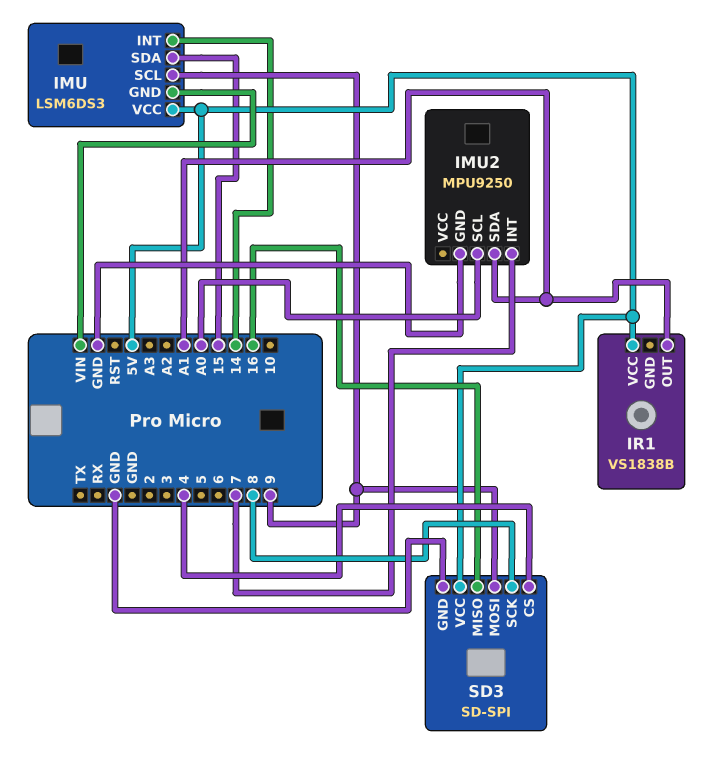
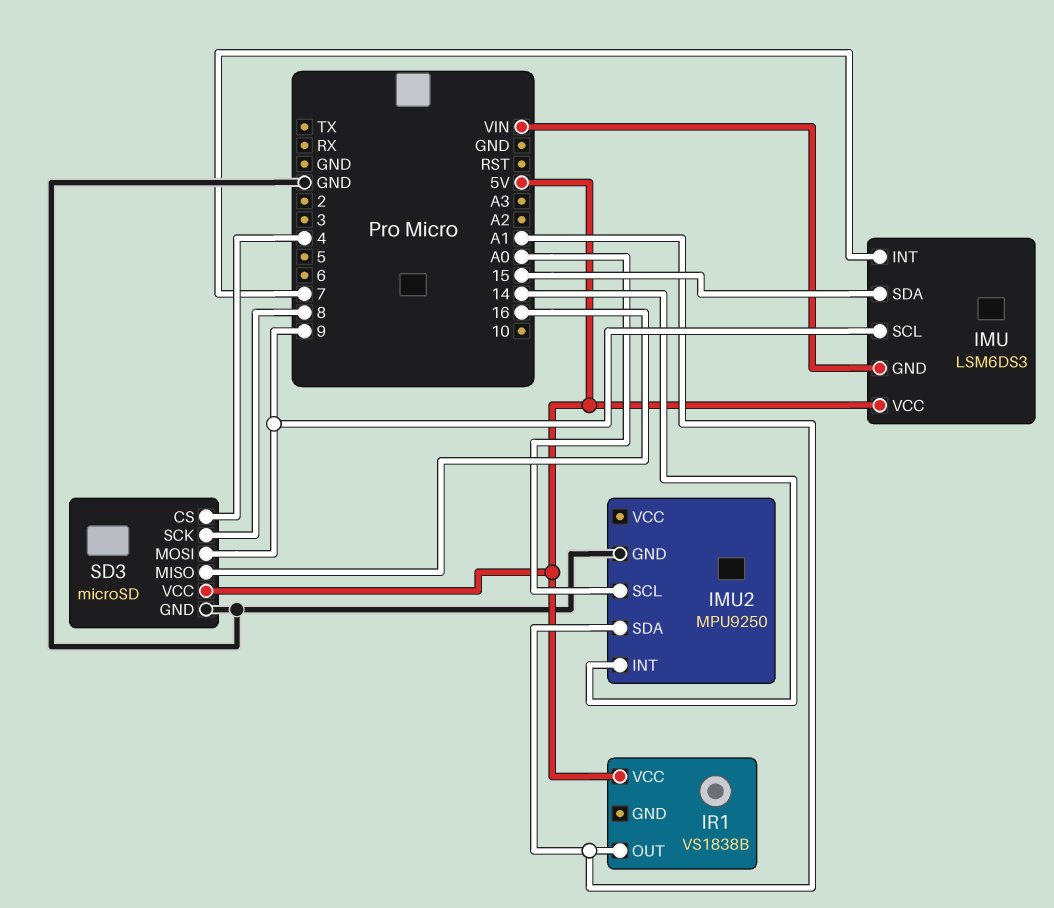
IMU pin INT: 14 -> 7
IMU2 pin INT: 7 -> 14
SD3: SD-SPI -> microSD

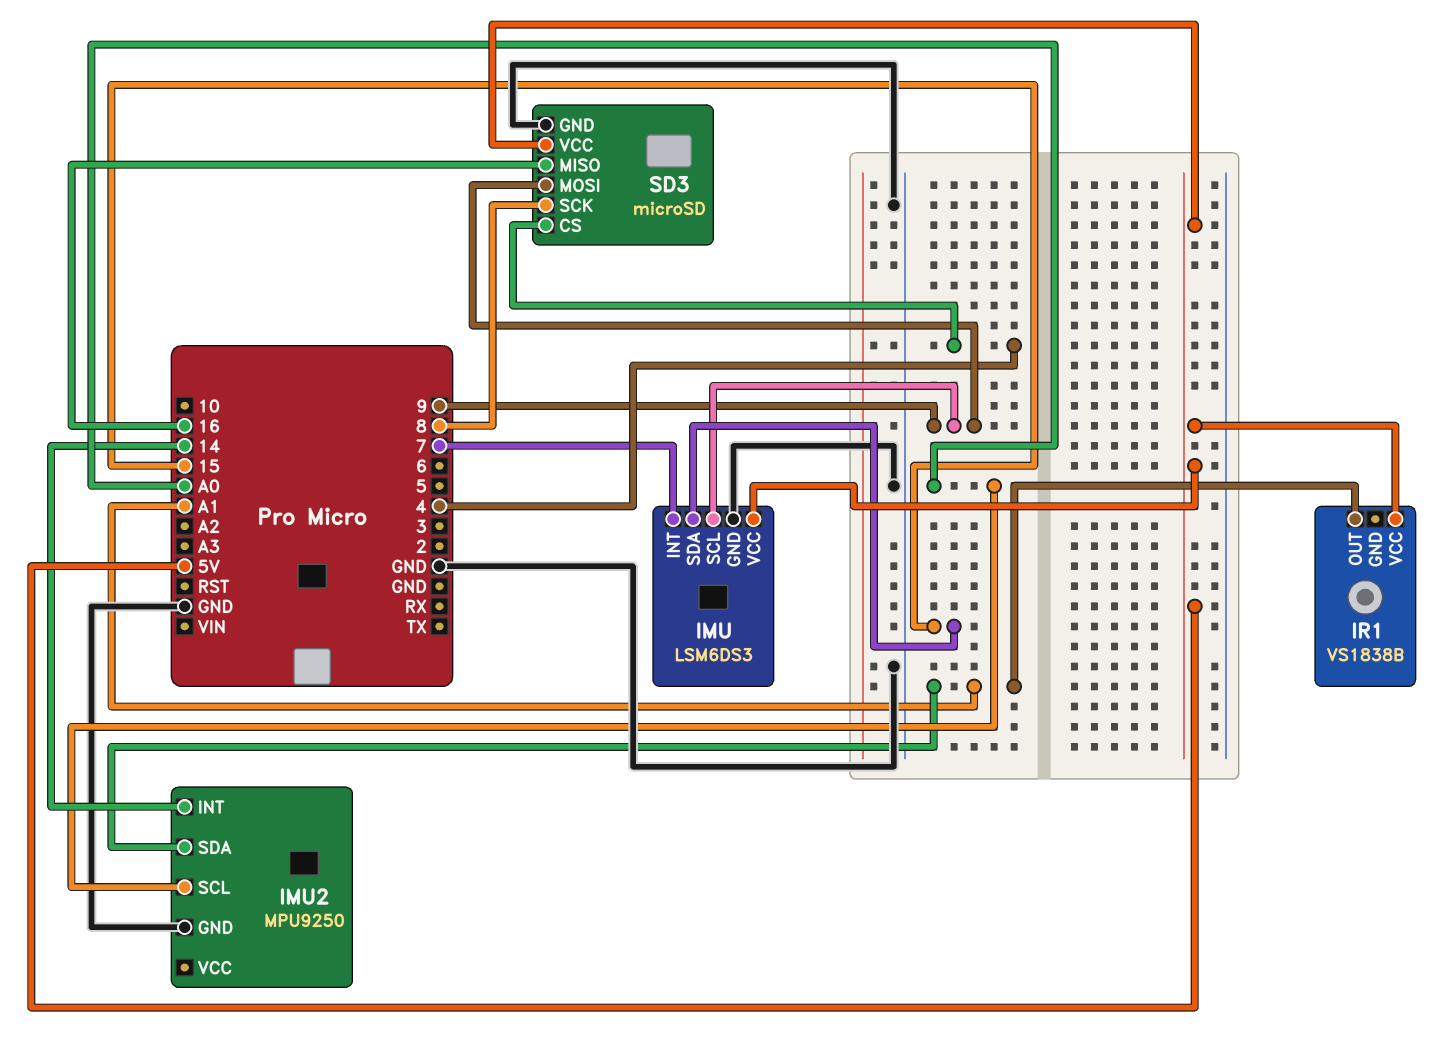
IMU pin GND: VIN -> GND

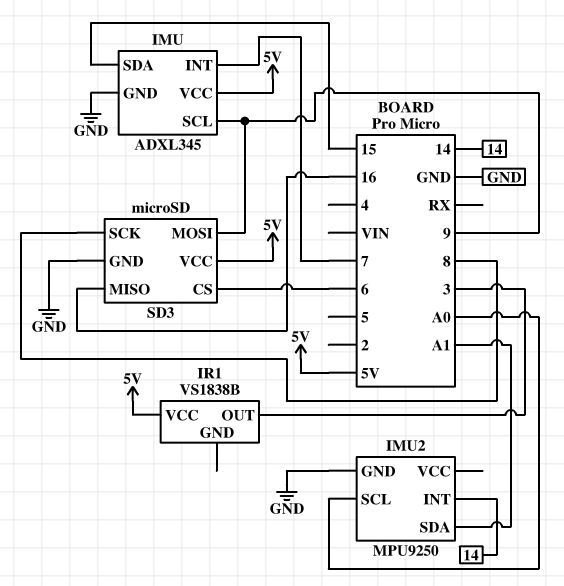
IMU: LSM6DS3 -> ADXL345
IR1 pin OUT: A1 -> 3
SD3 pin CS: 4 -> 6

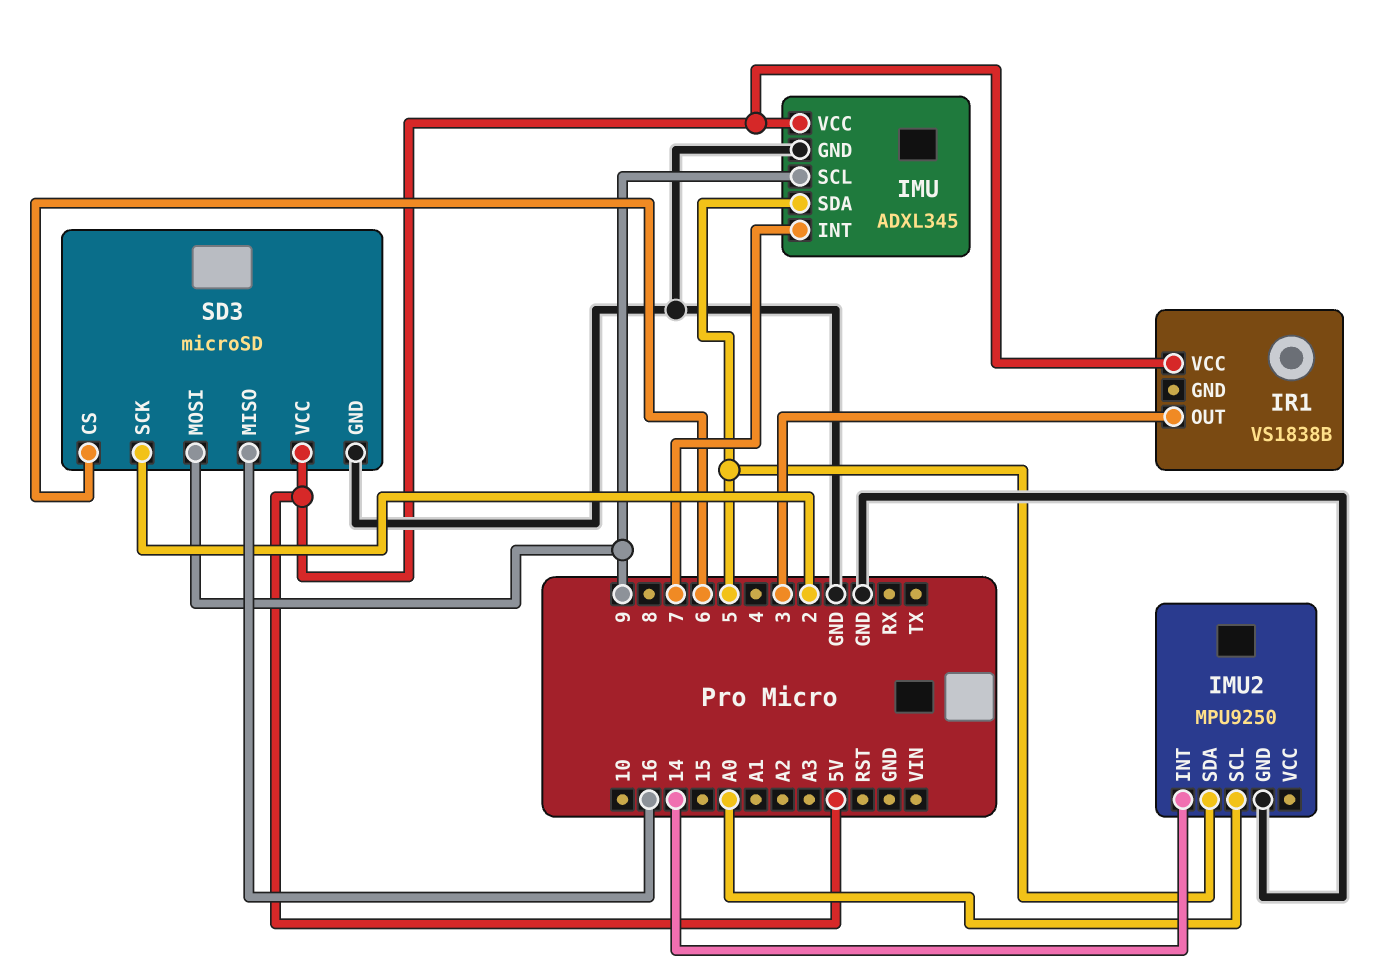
IMU pin SDA: 15 -> 5
IMU2 pin SDA: A1 -> 5
SD3 pin SCK: 8 -> 2

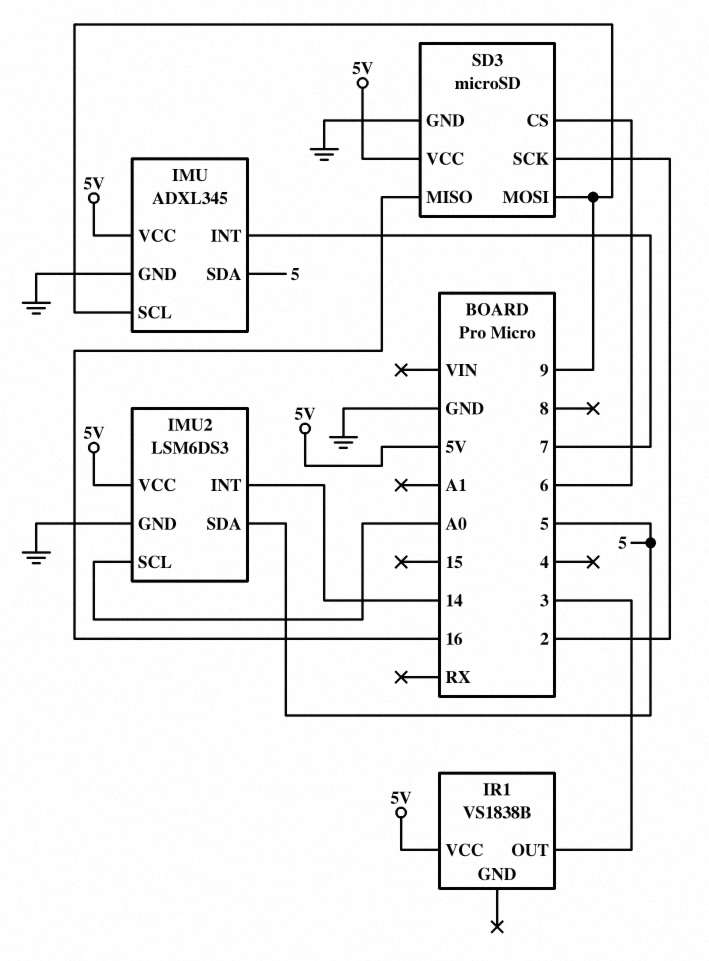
IMU2: MPU9250 -> LSM6DS3
IMU2 pin VCC: none -> 5V

